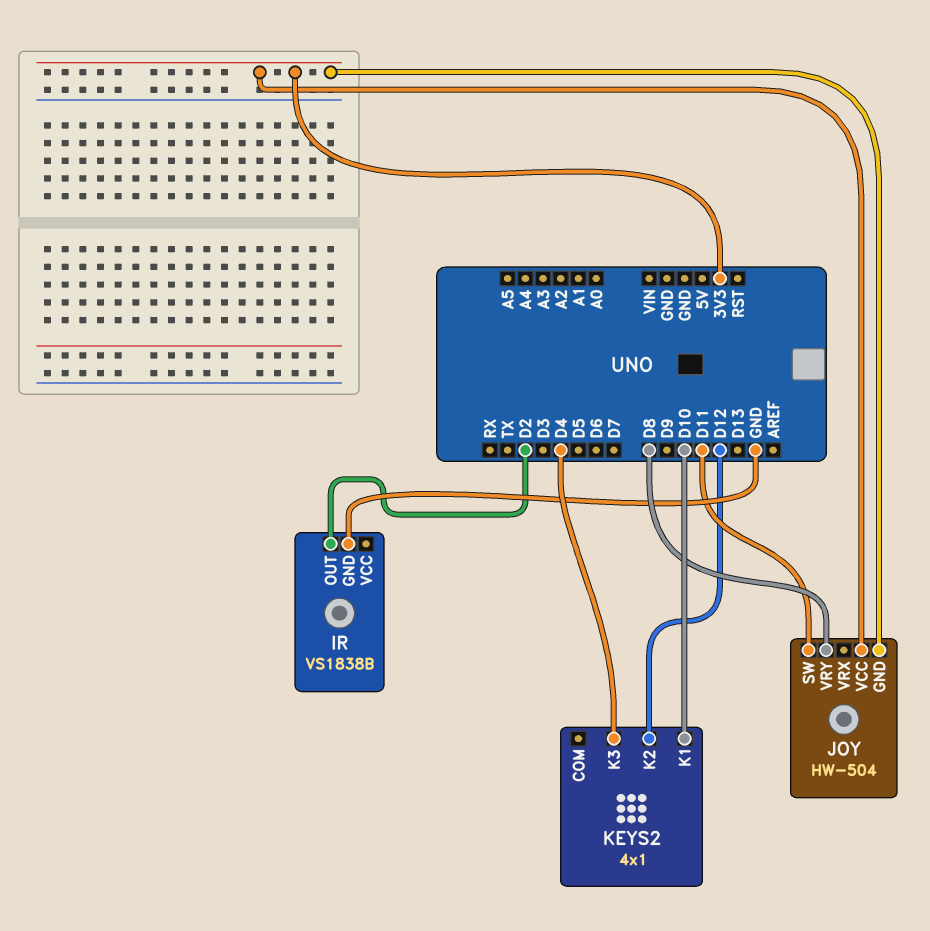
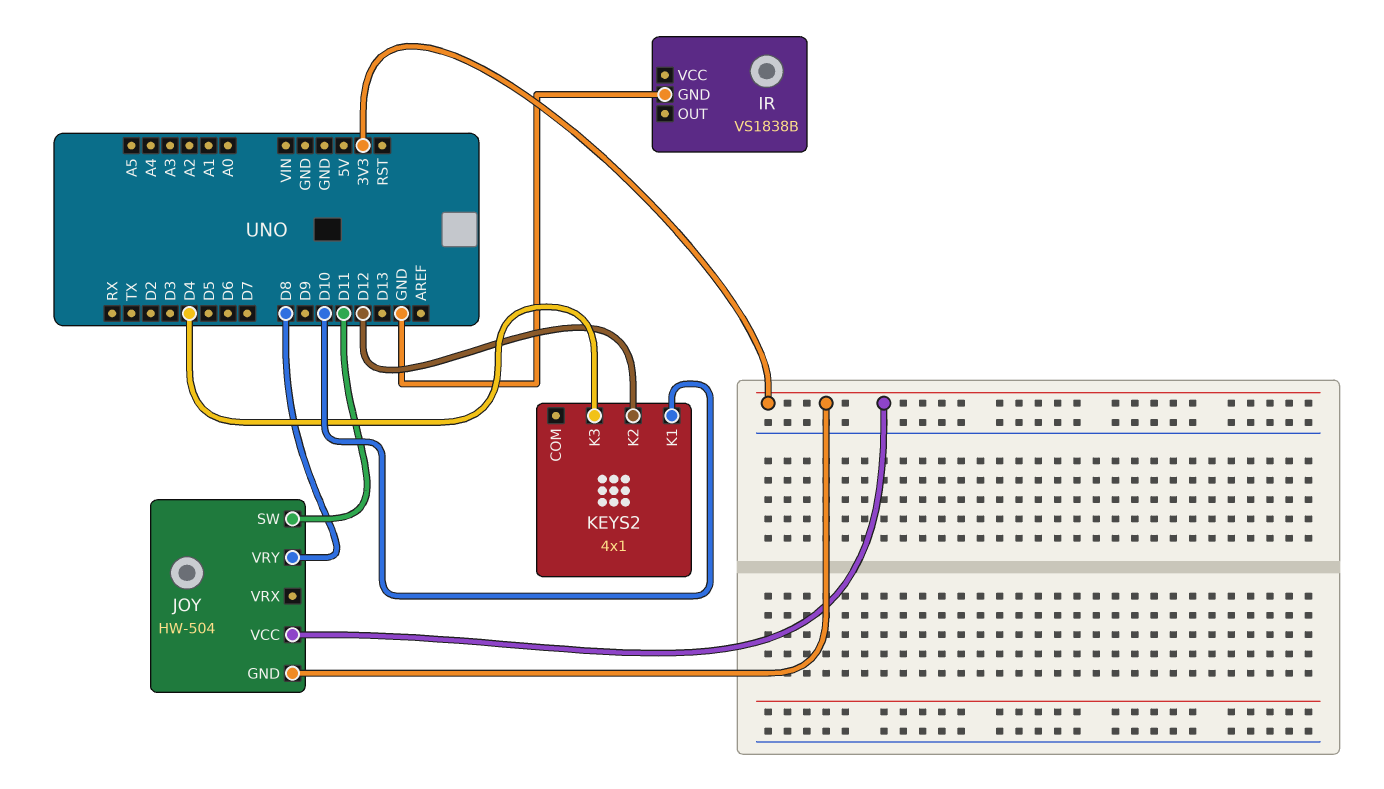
IR pin OUT: D2 -> none

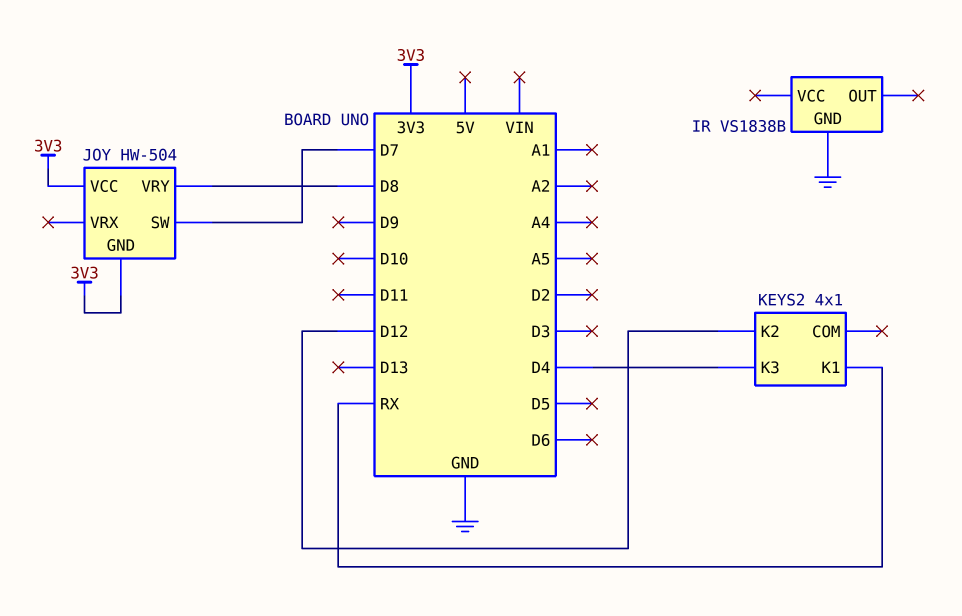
JOY pin SW: D11 -> D7
KEYS2 pin K1: D10 -> RX

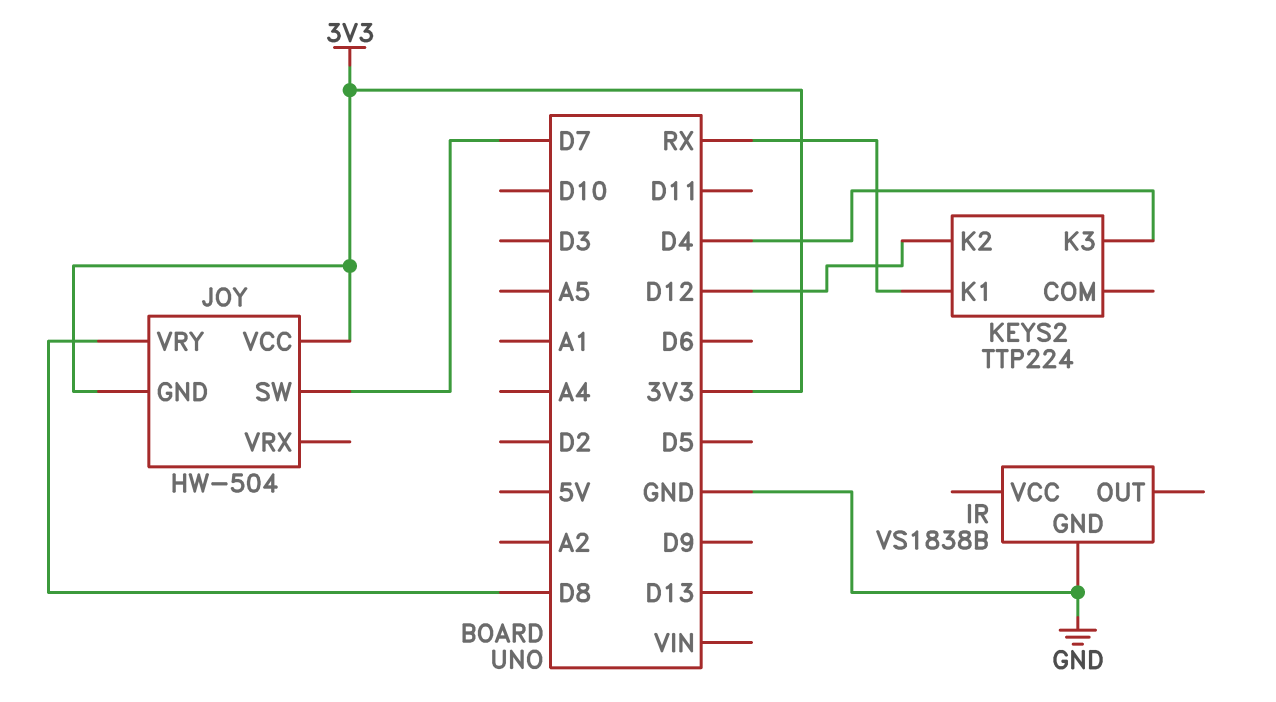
KEYS2: 4x1 -> TTP224

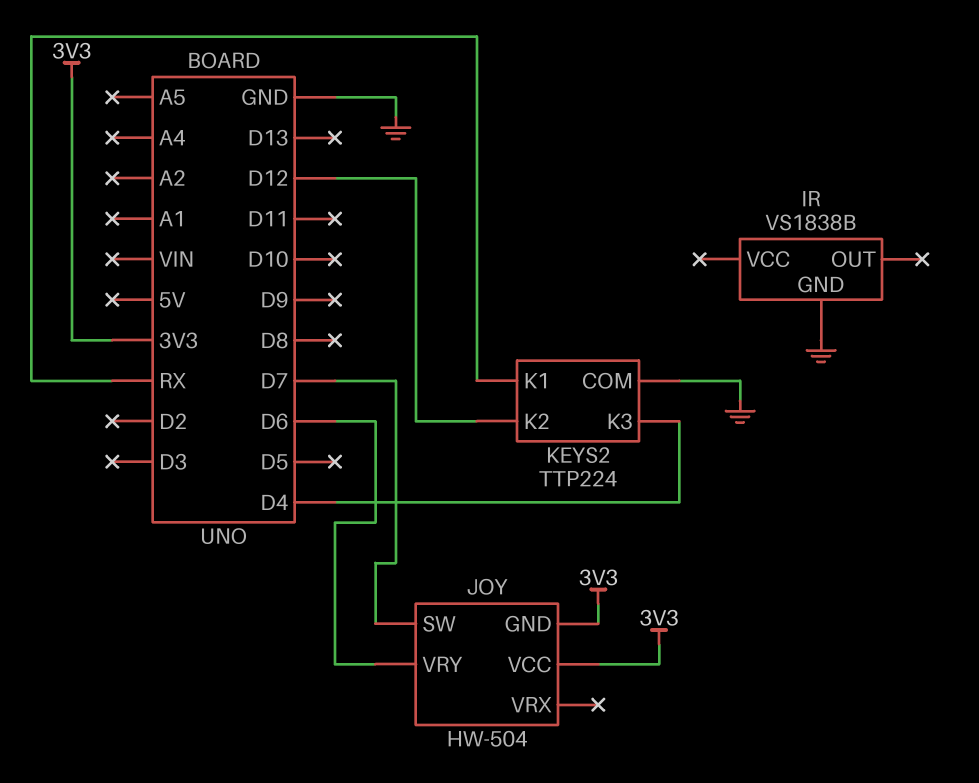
JOY pin VRY: D8 -> D6
KEYS2 pin COM: none -> GND

